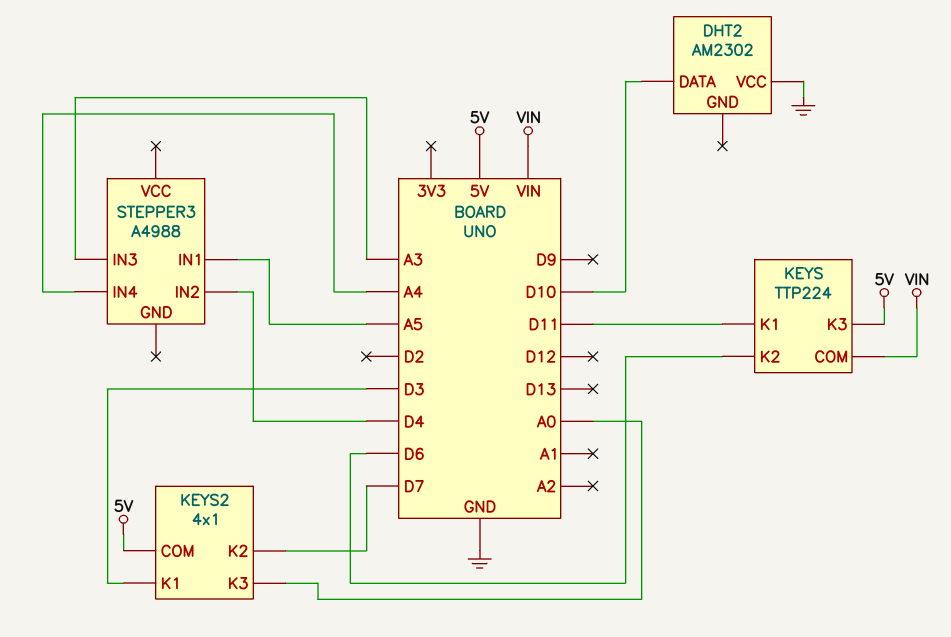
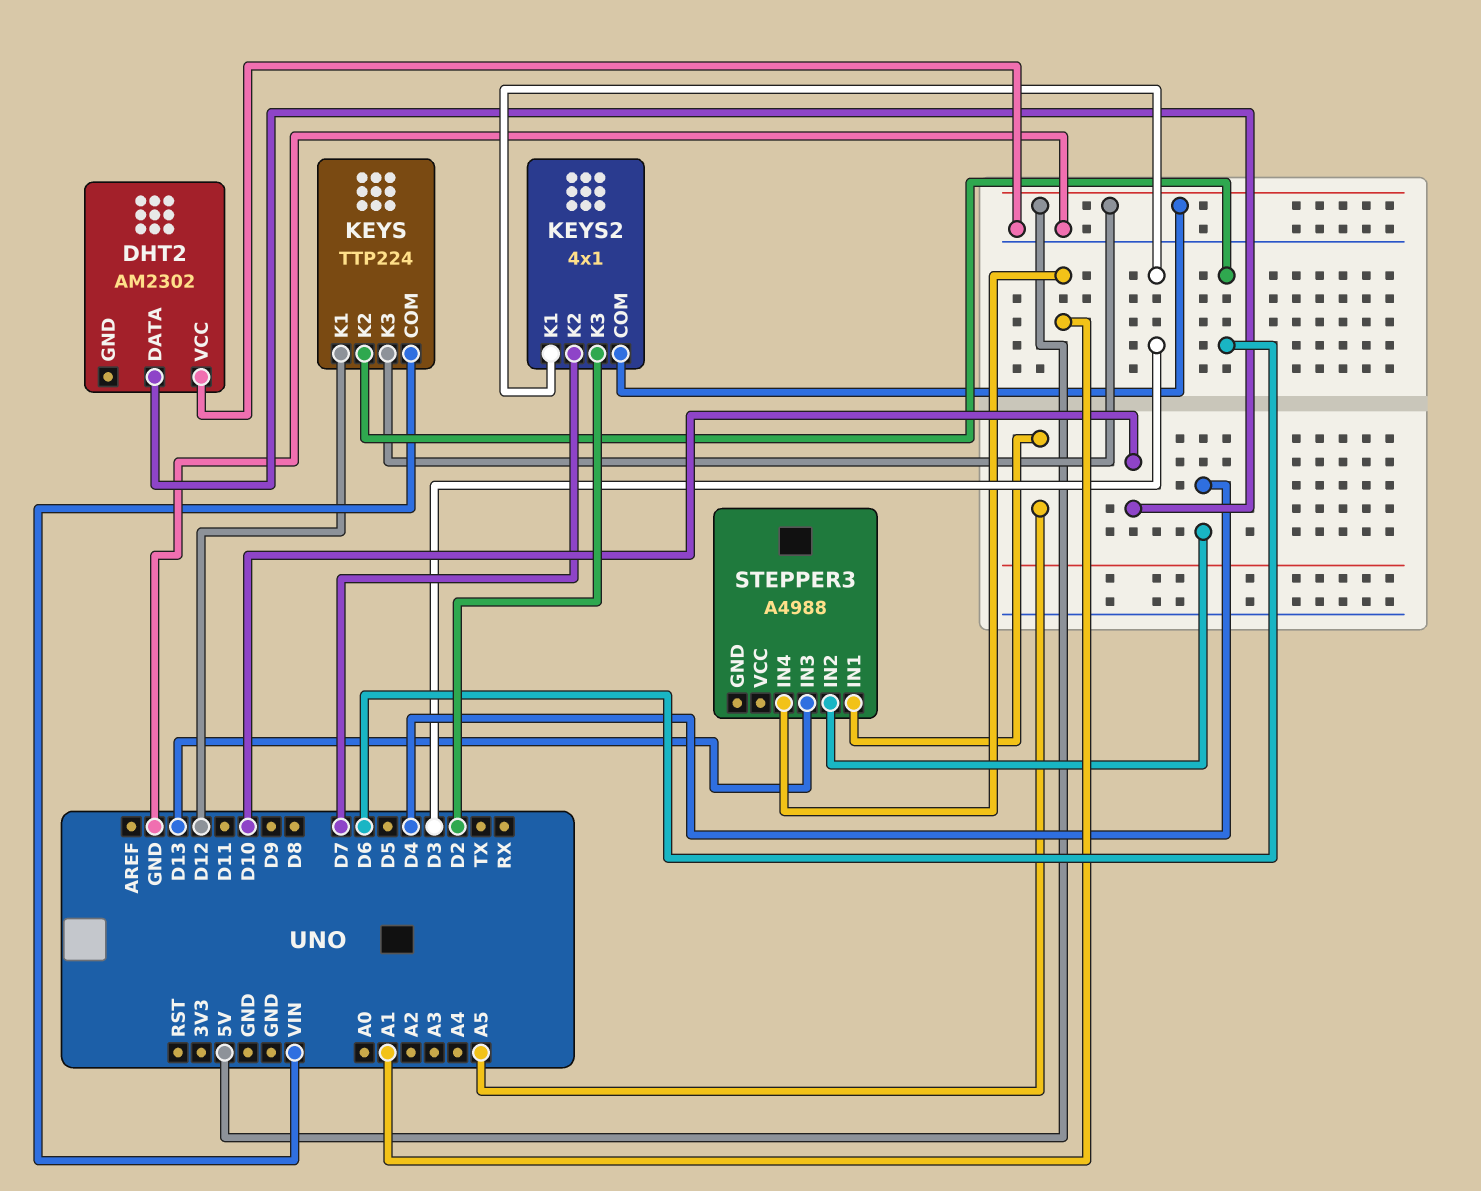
KEYS pin K1: D11 -> D12
KEYS2 pin K3: A0 -> D2
STEPPER3 pin IN3: A3 -> D13
STEPPER3 pin IN4: A4 -> A1

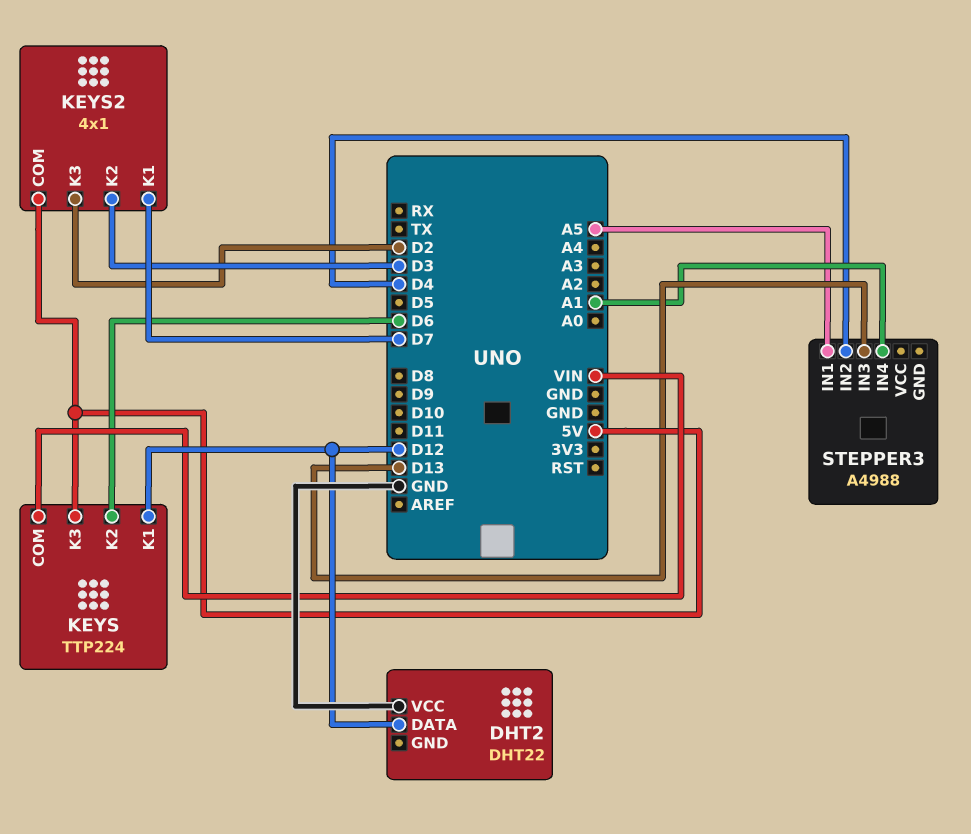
DHT2: AM2302 -> DHT22
DHT2 pin DATA: D10 -> D12
KEYS2 pin K1: D3 -> D7
KEYS2 pin K2: D7 -> D3

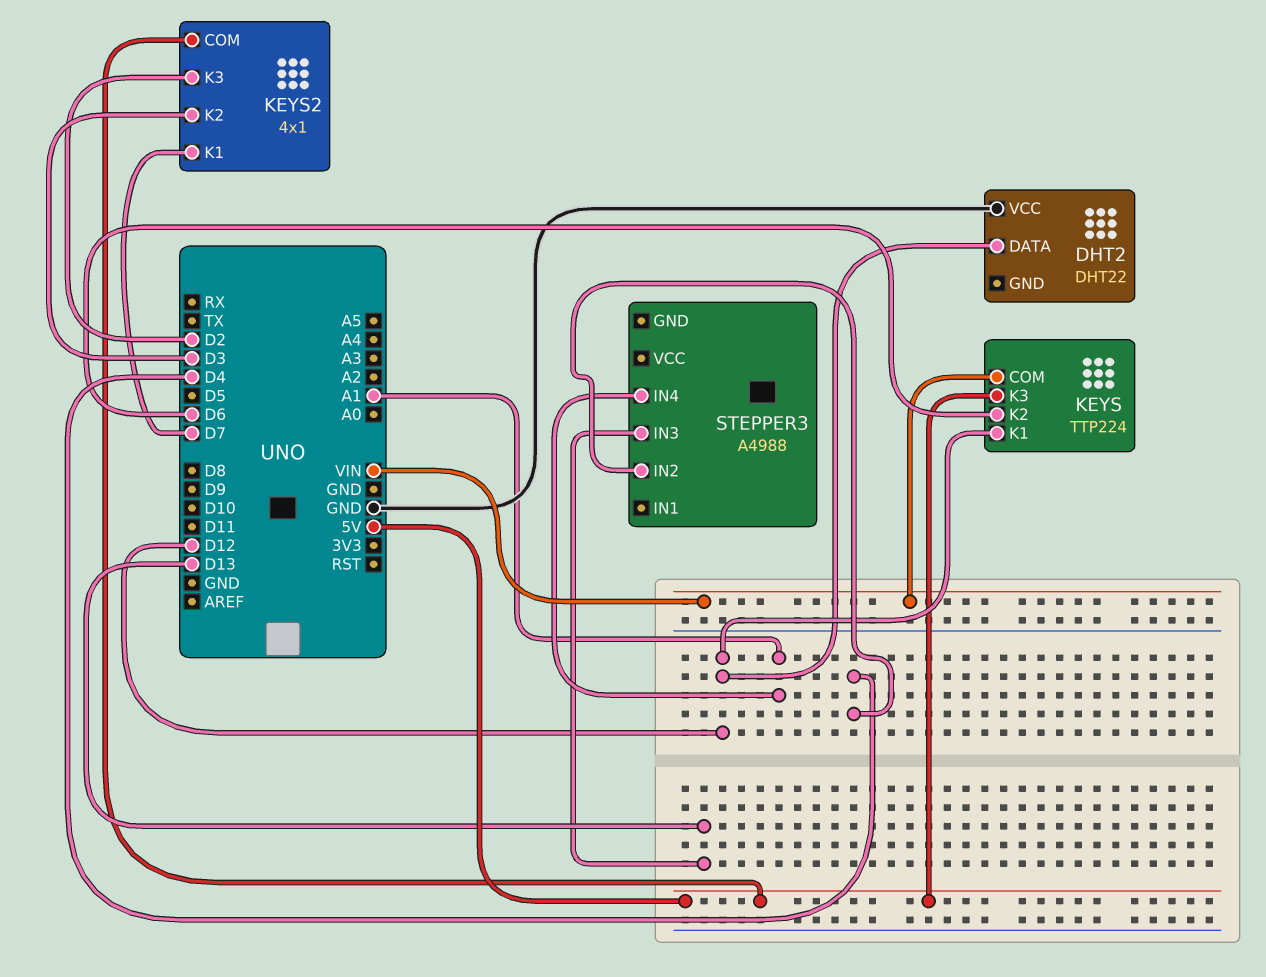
STEPPER3 pin IN1: A5 -> none

